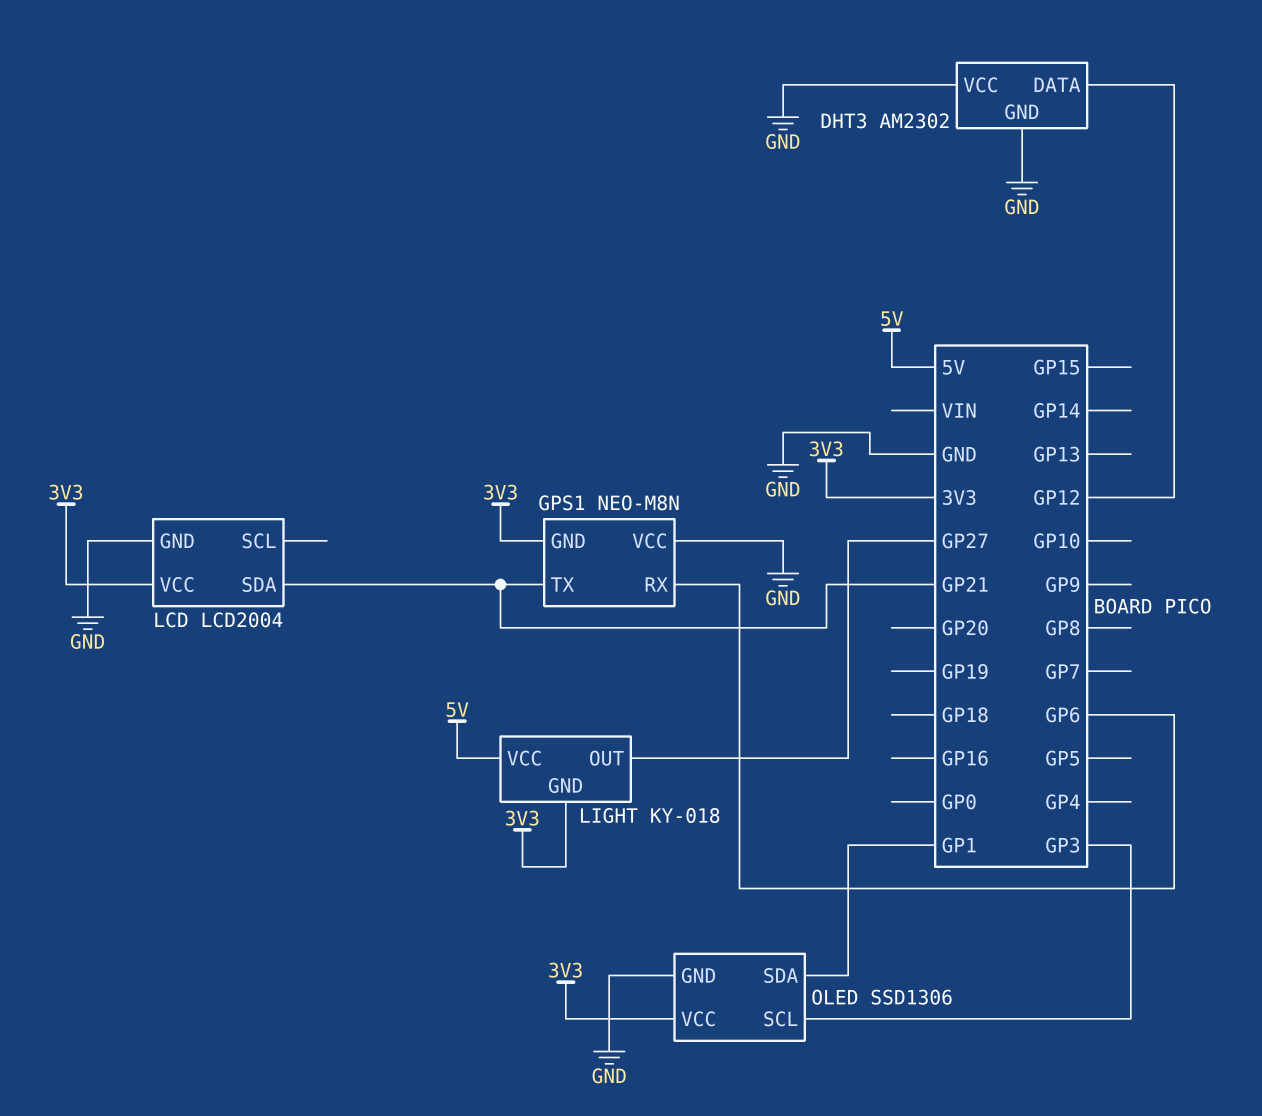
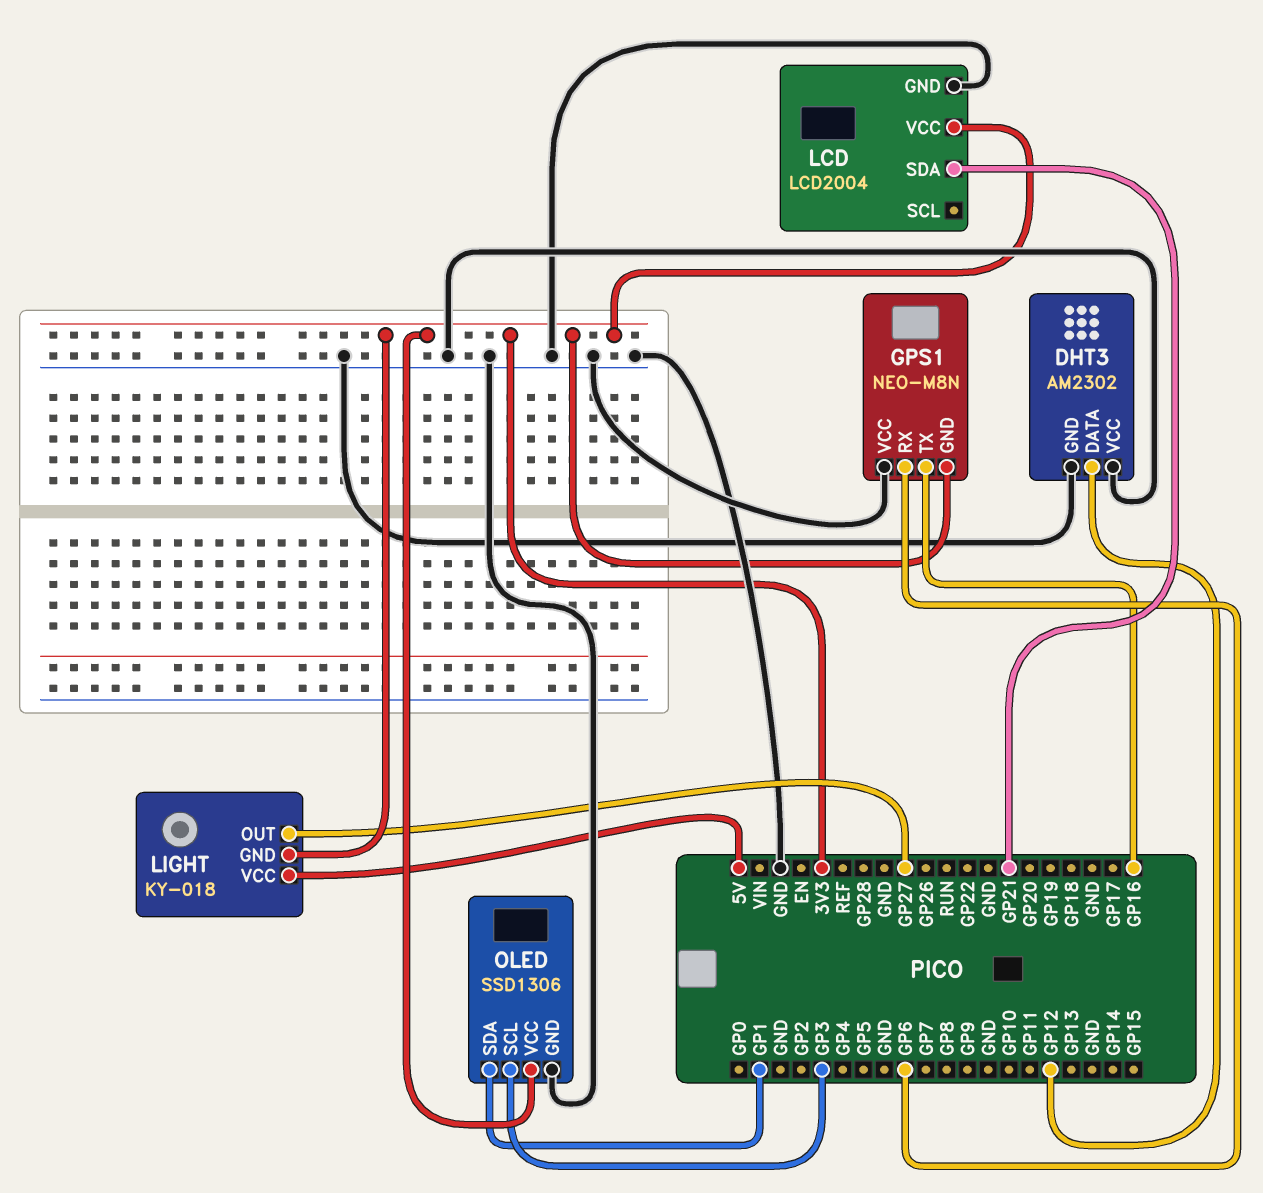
GPS1 pin TX: GP21 -> GP16

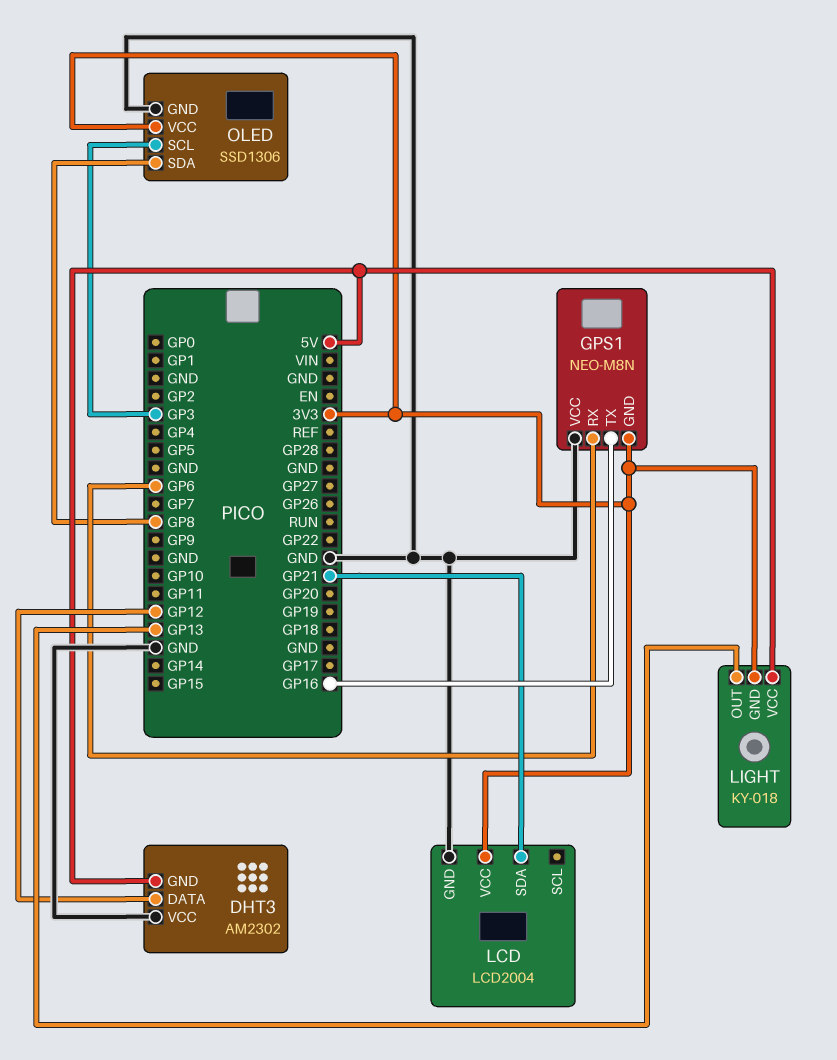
DHT3 pin GND: GND -> 5V
LIGHT pin OUT: GP27 -> GP13
OLED pin SDA: GP1 -> GP8

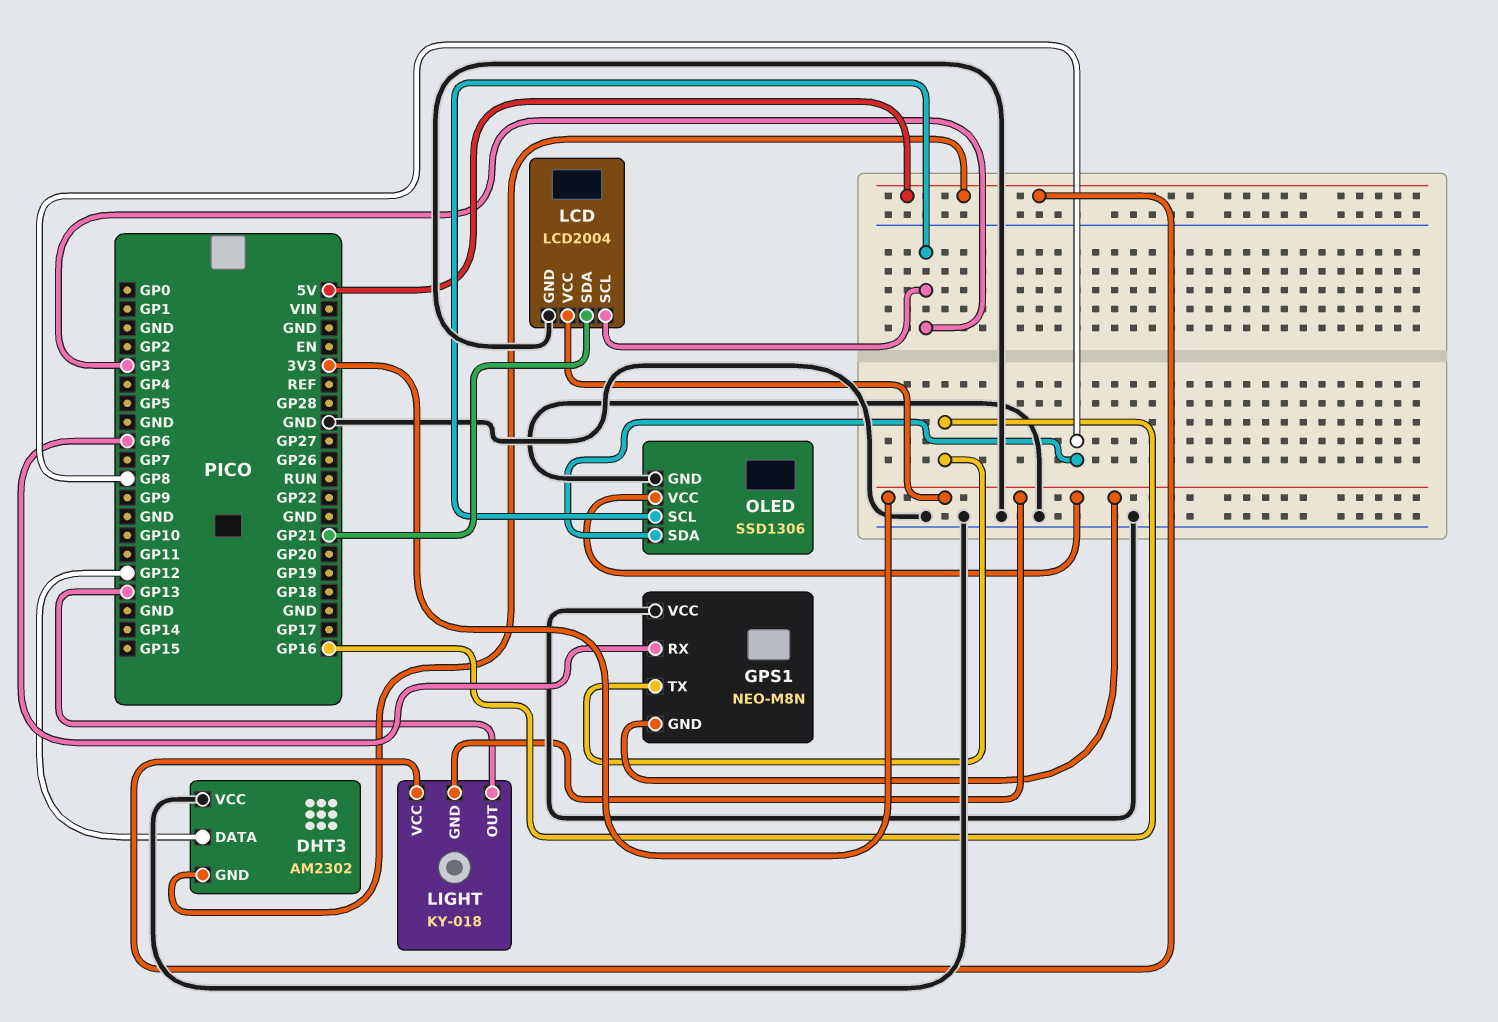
LCD pin SCL: none -> GP3

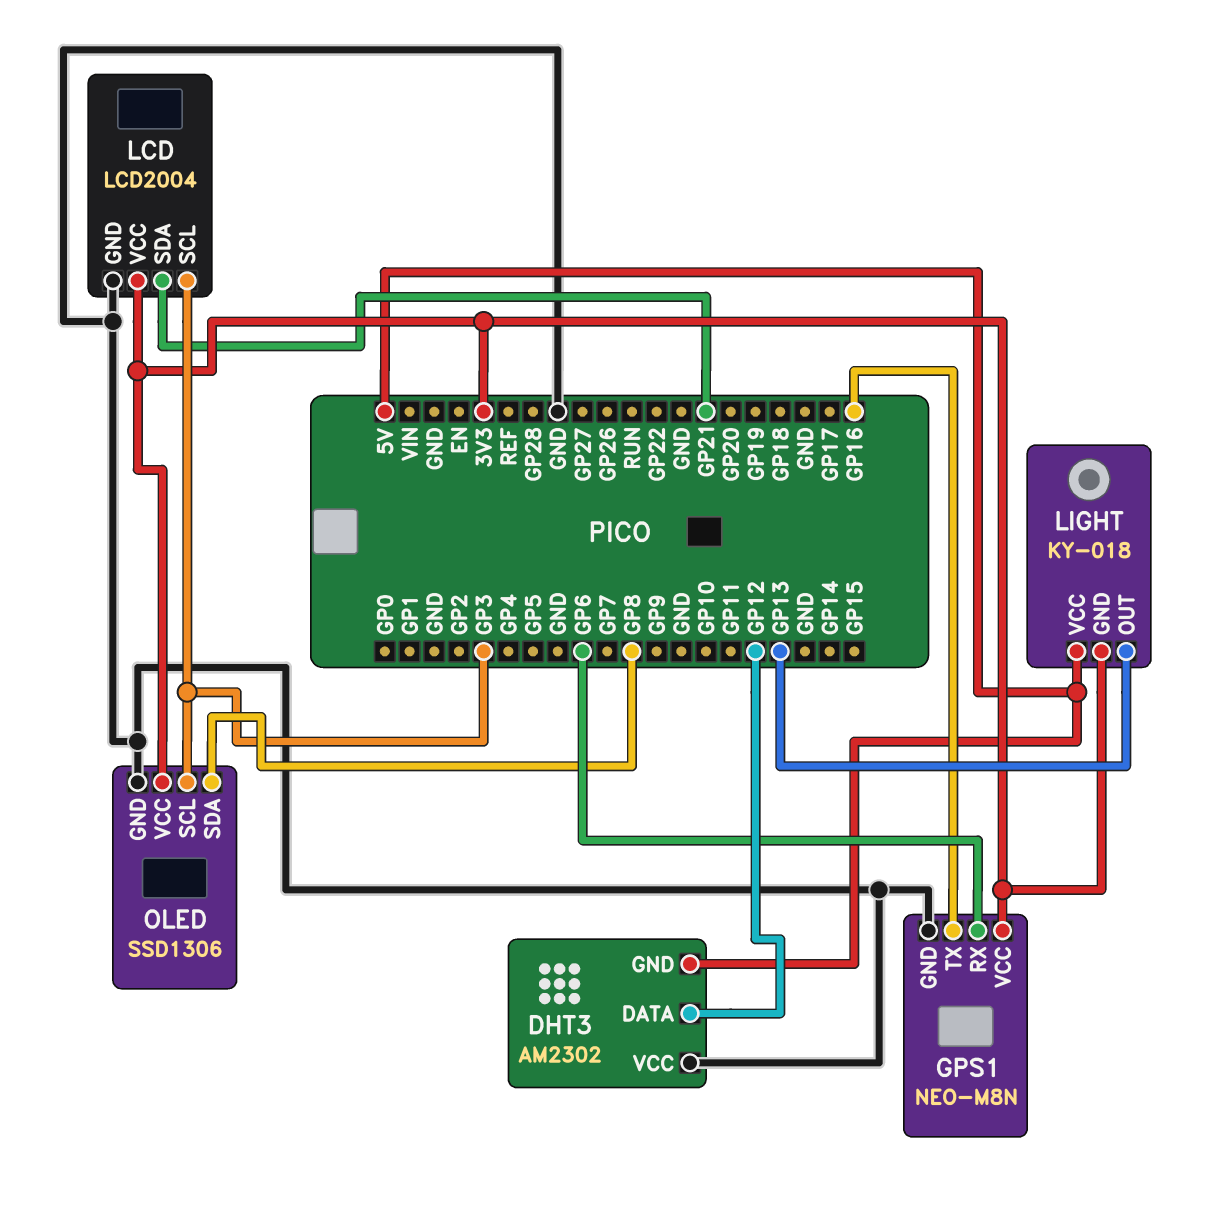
GPS1 pin GND: 3V3 -> GND
GPS1 pin VCC: GND -> 3V3

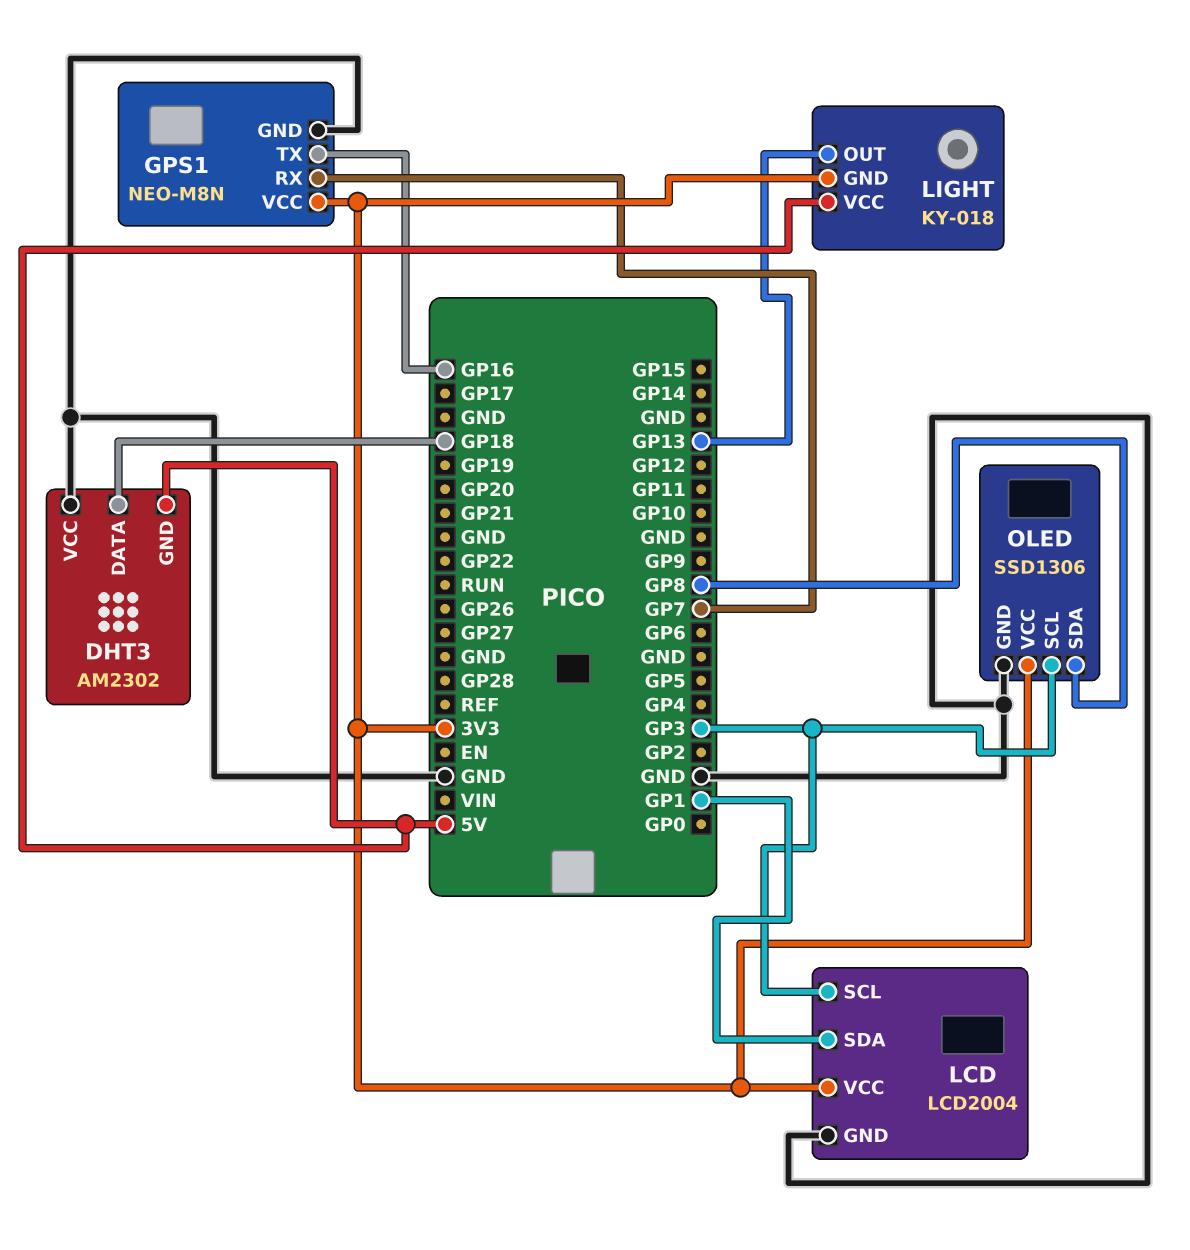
DHT3 pin DATA: GP12 -> GP18
GPS1 pin RX: GP6 -> GP7
LCD pin SDA: GP21 -> GP1

